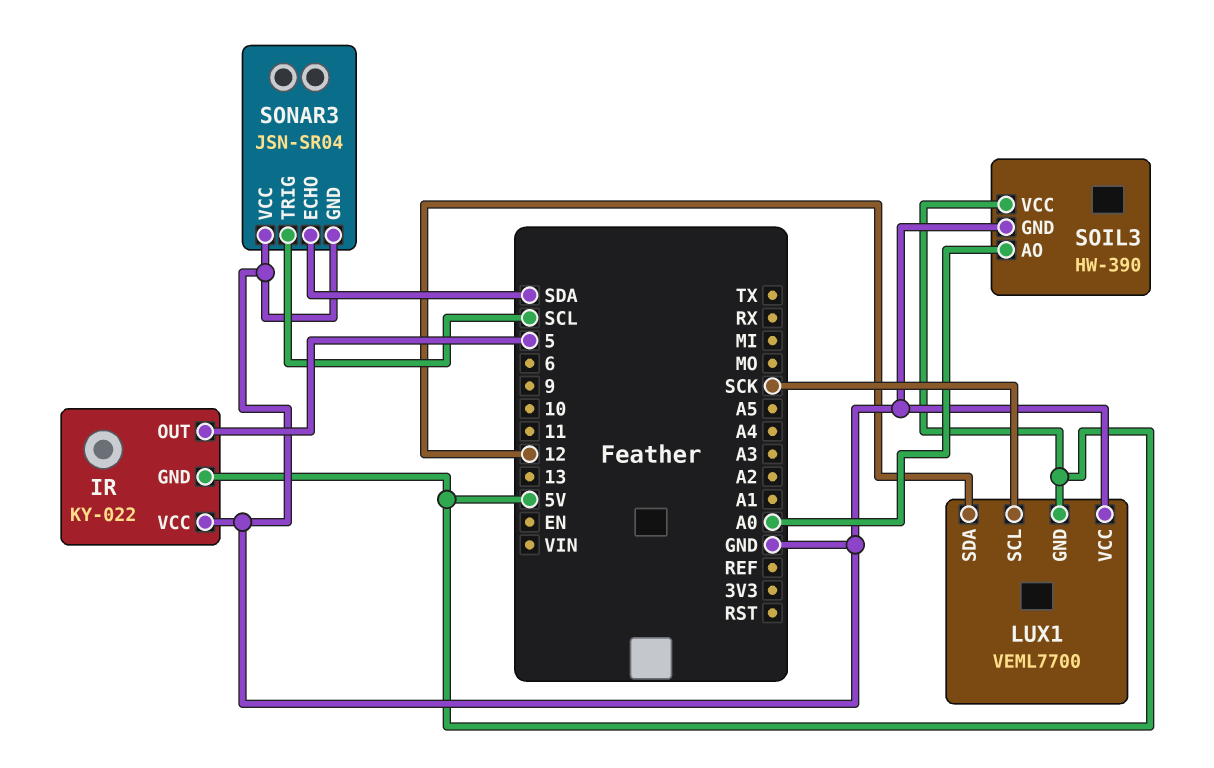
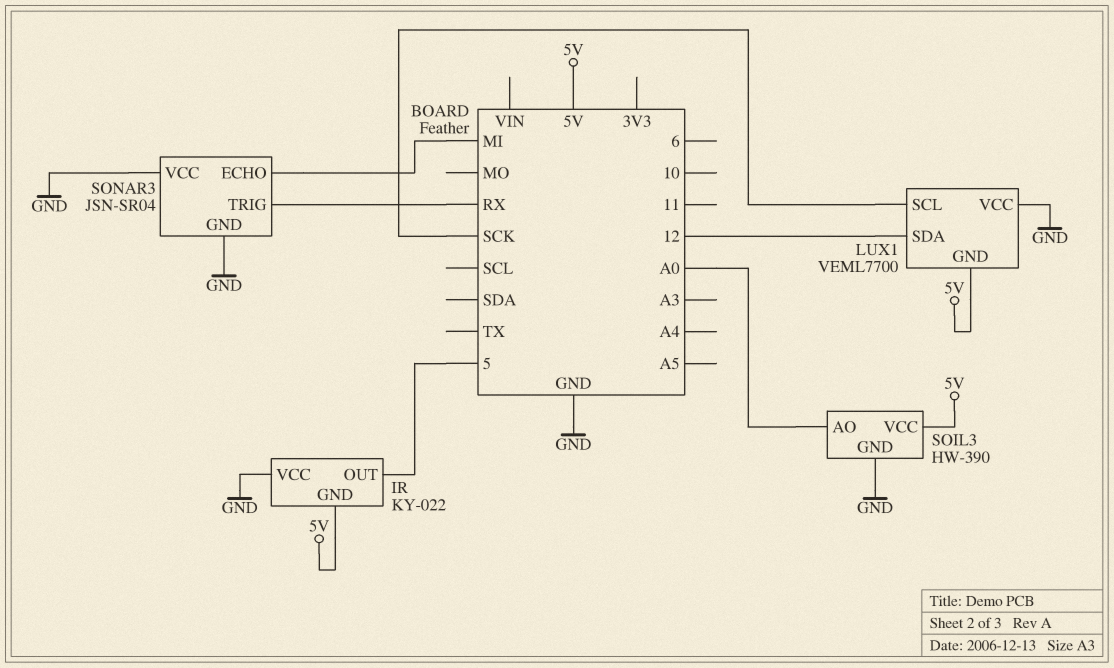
SONAR3 pin ECHO: SDA -> MI
SONAR3 pin TRIG: SCL -> RX

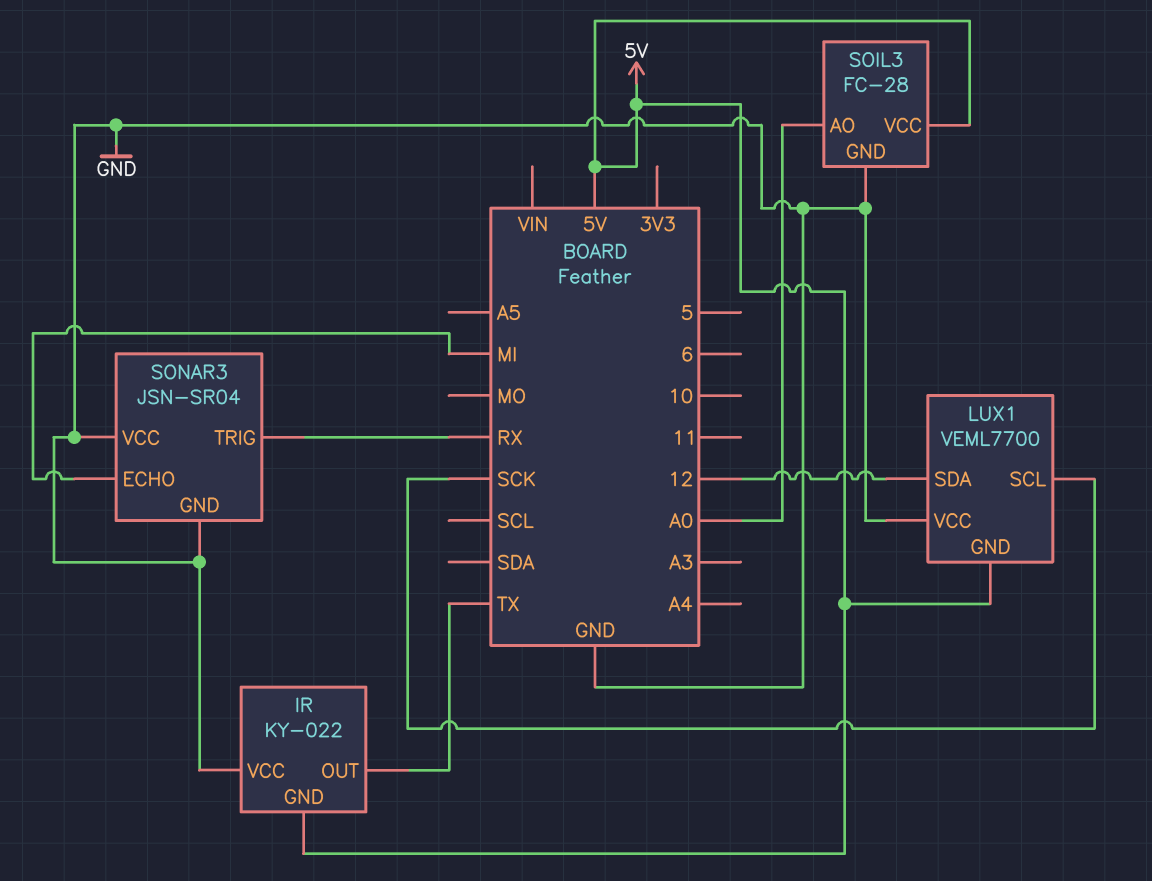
IR pin OUT: 5 -> TX
SOIL3: HW-390 -> FC-28

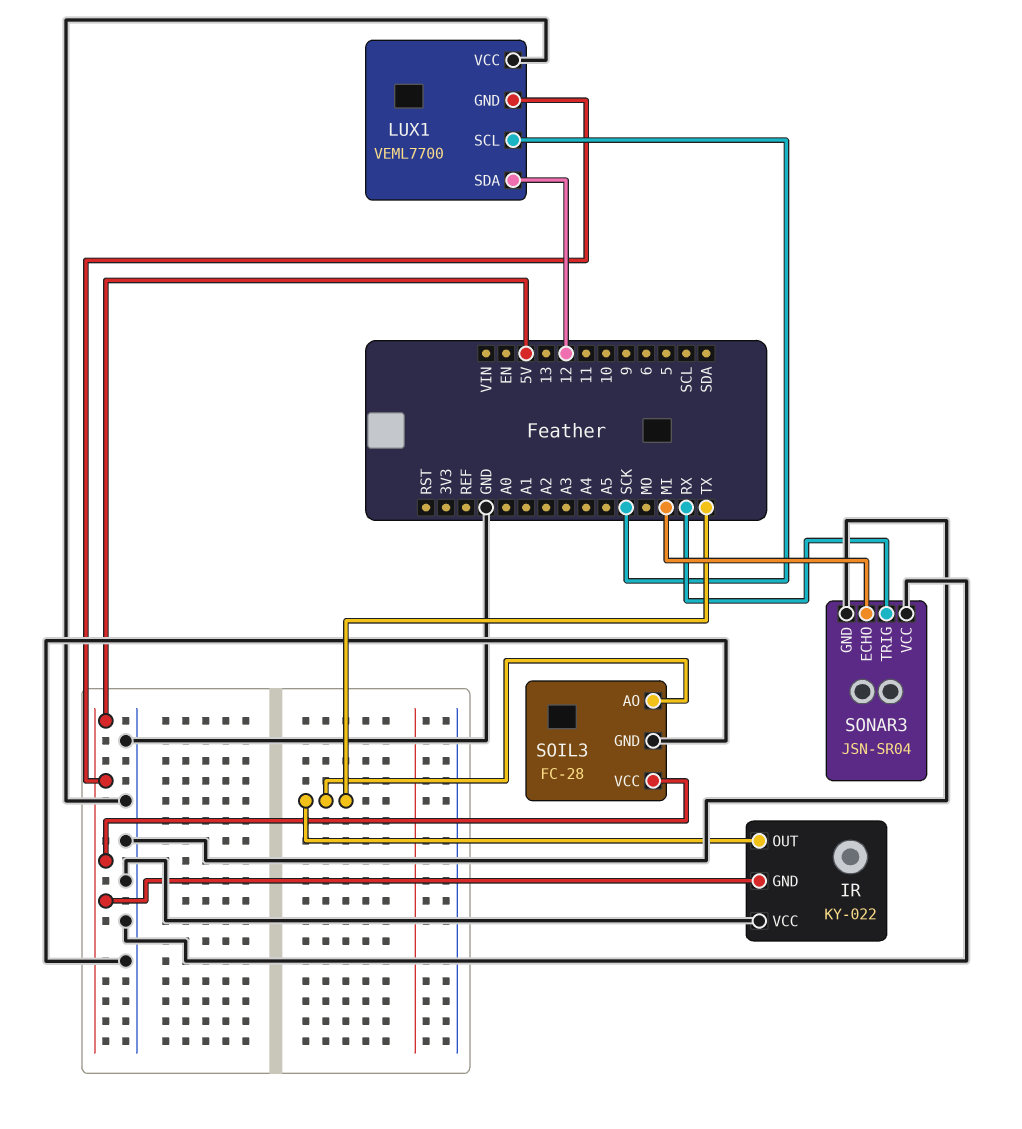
SOIL3 pin AO: A0 -> TX

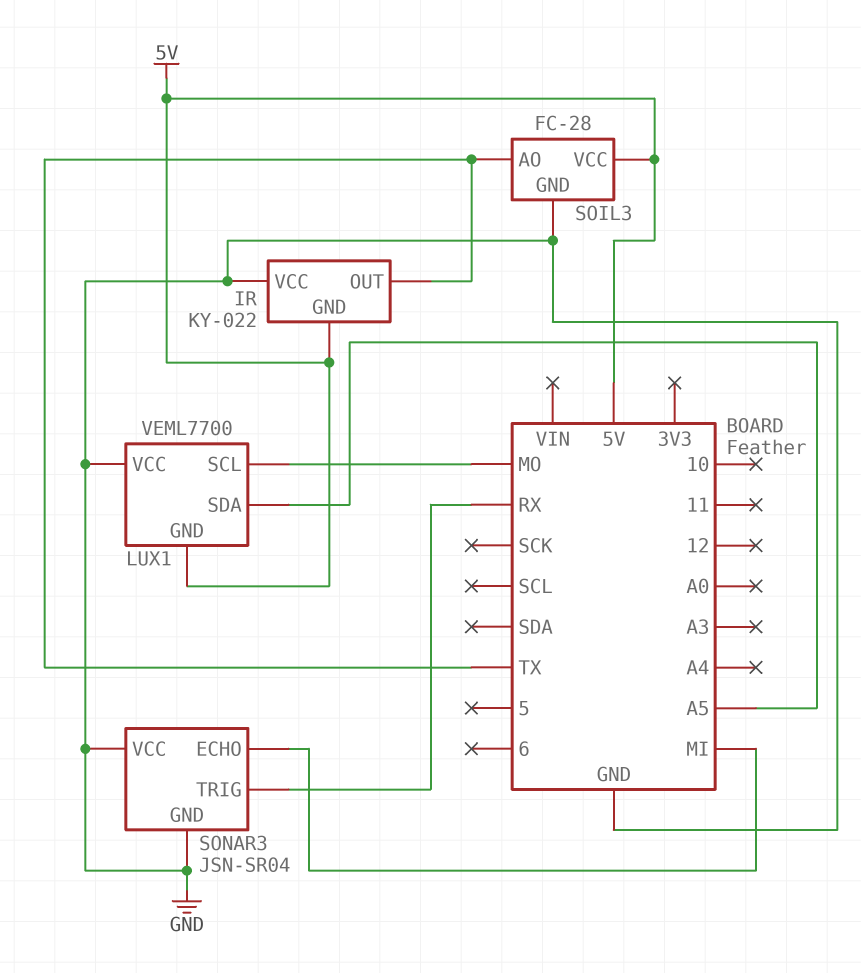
LUX1 pin SCL: SCK -> MO
LUX1 pin SDA: 12 -> A5

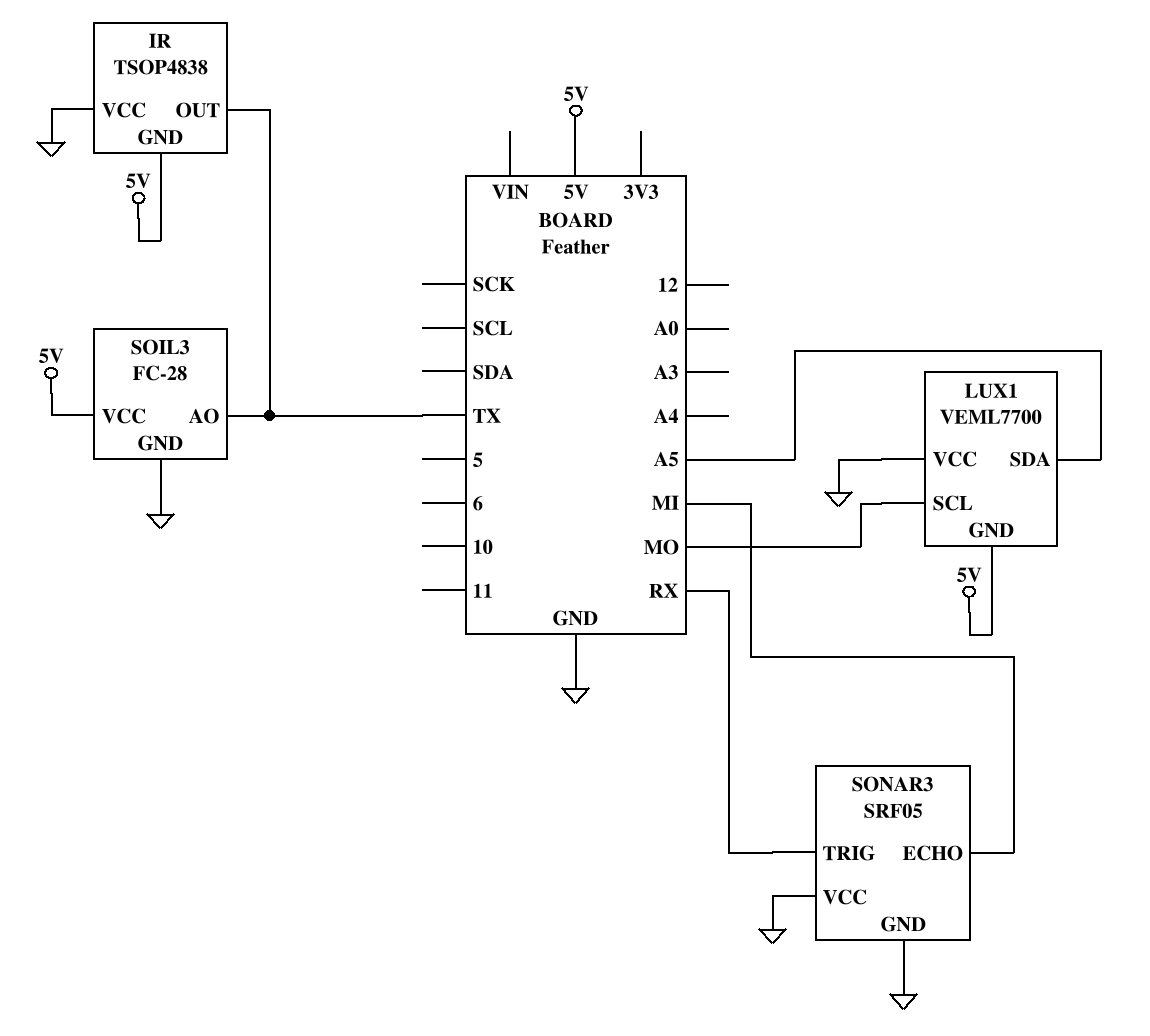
IR: KY-022 -> TSOP4838
SONAR3: JSN-SR04 -> SRF05

